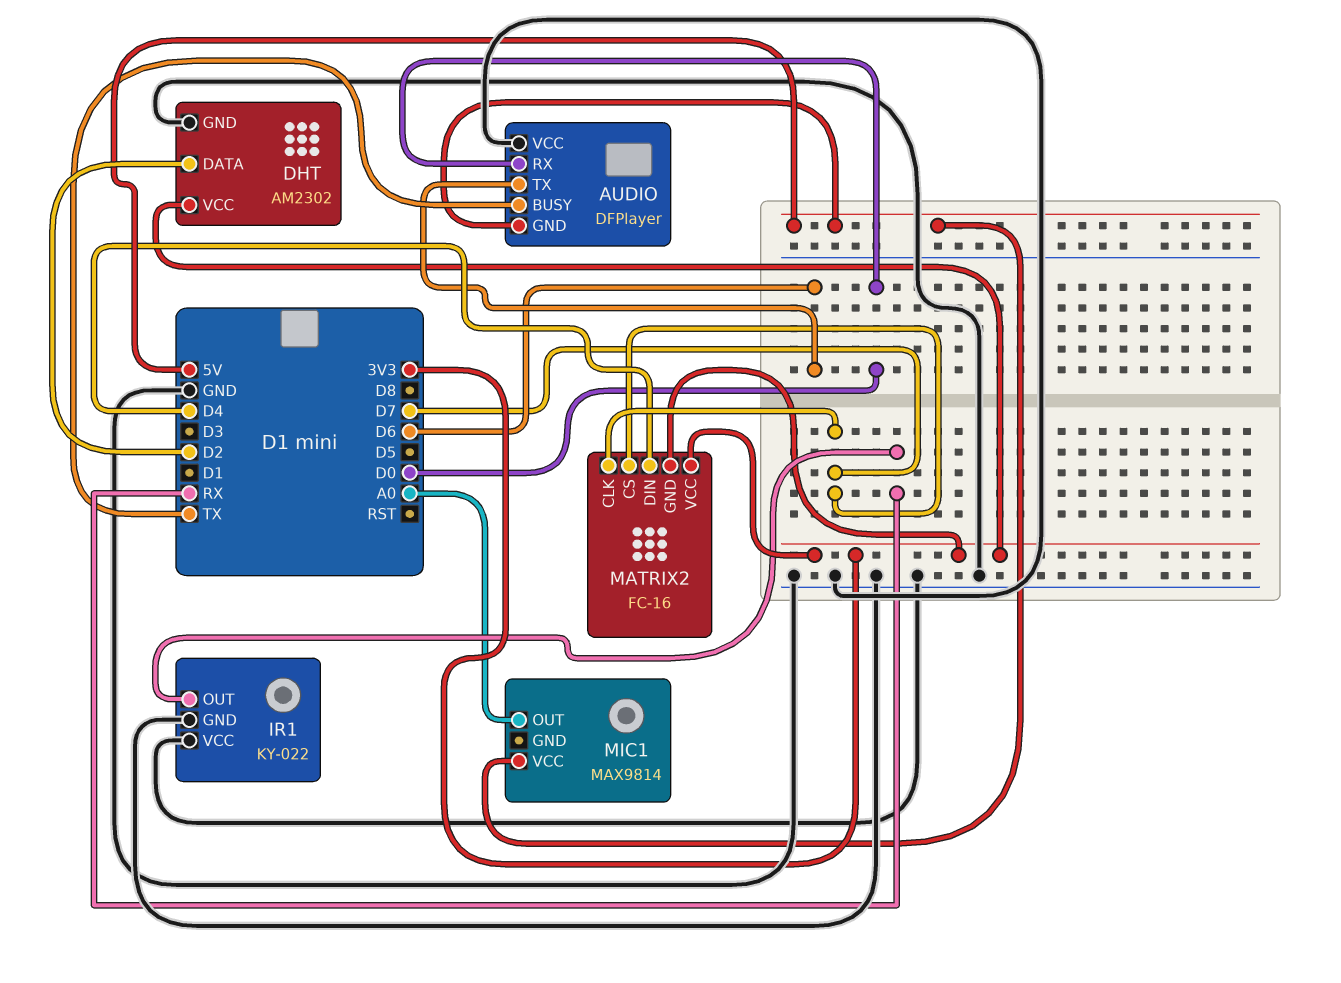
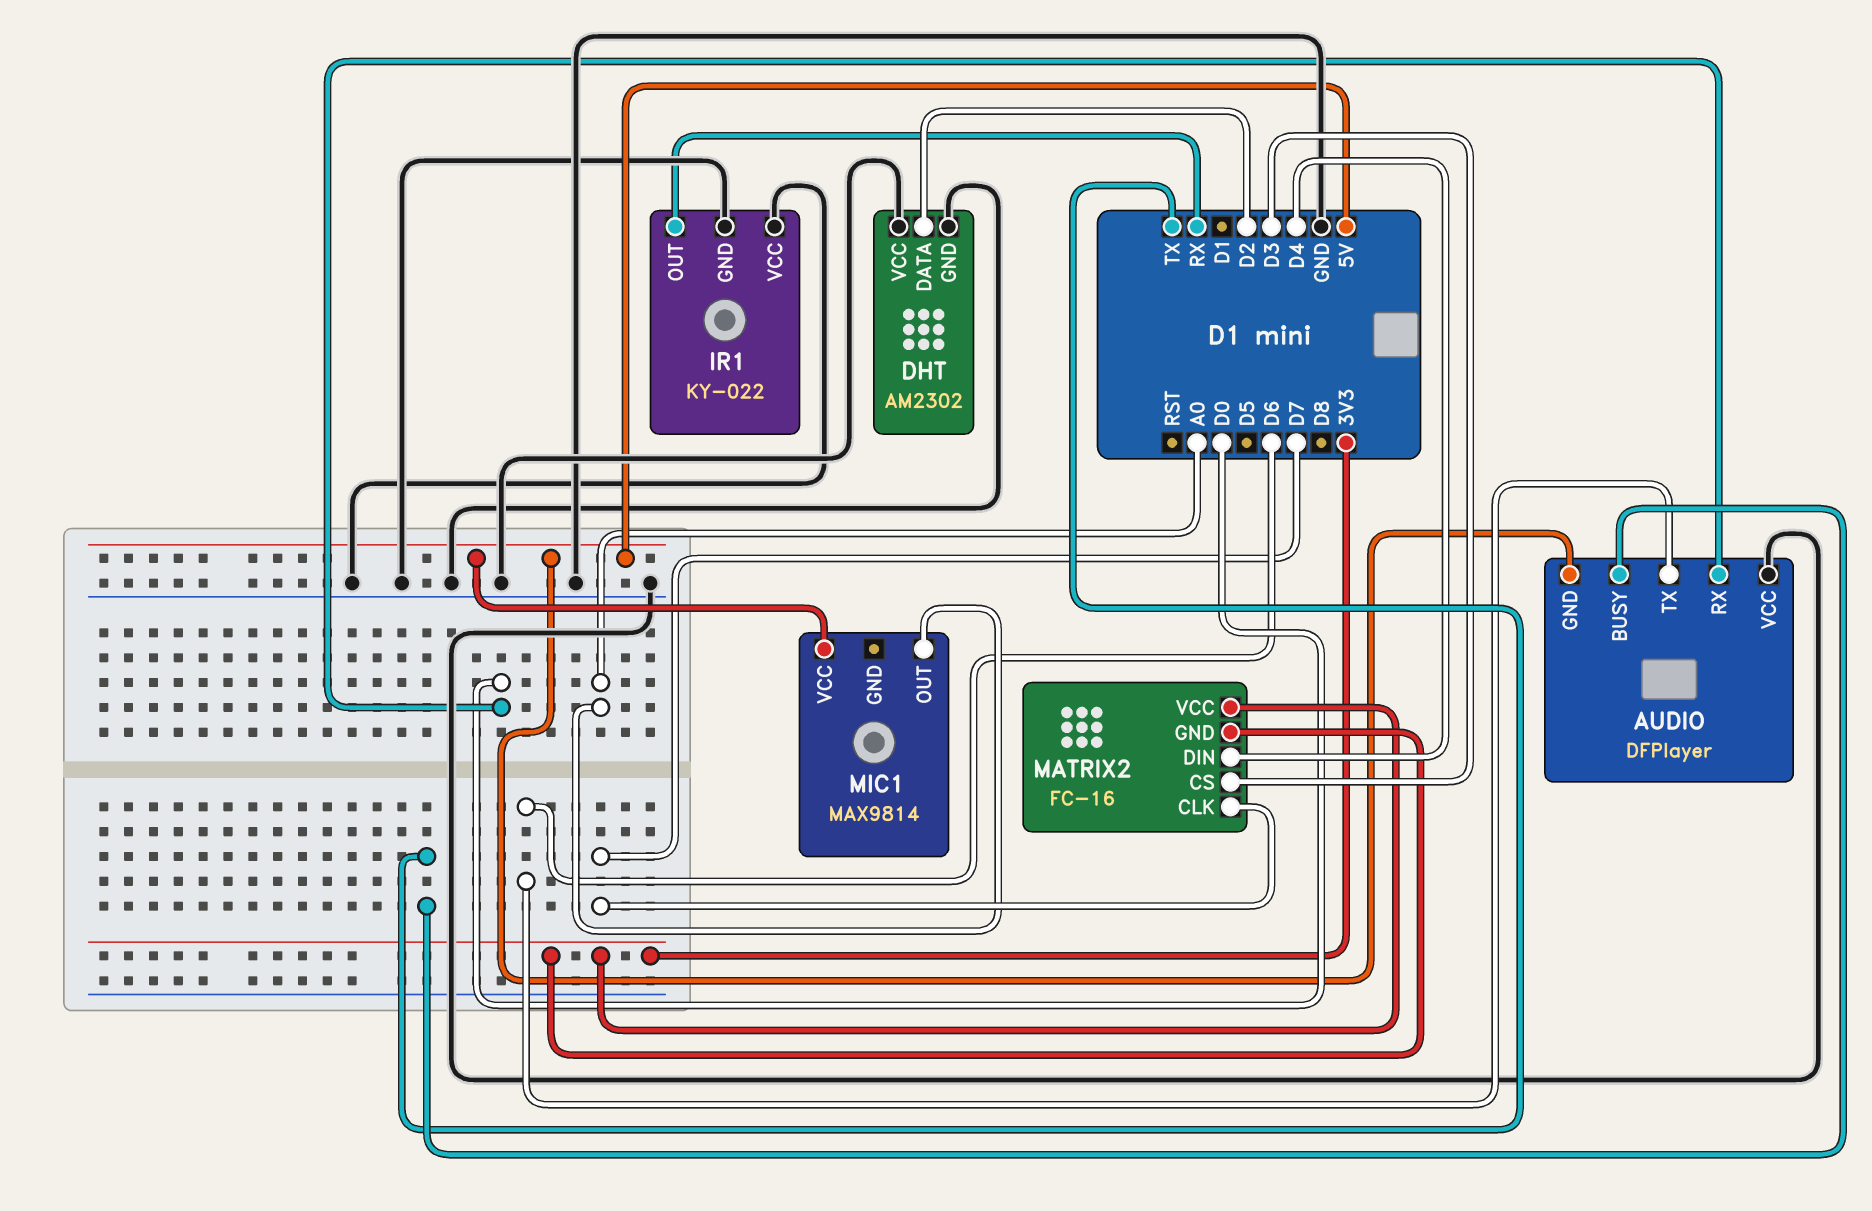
DHT pin VCC: 3V3 -> GND
MATRIX2 pin CS: D7 -> D3

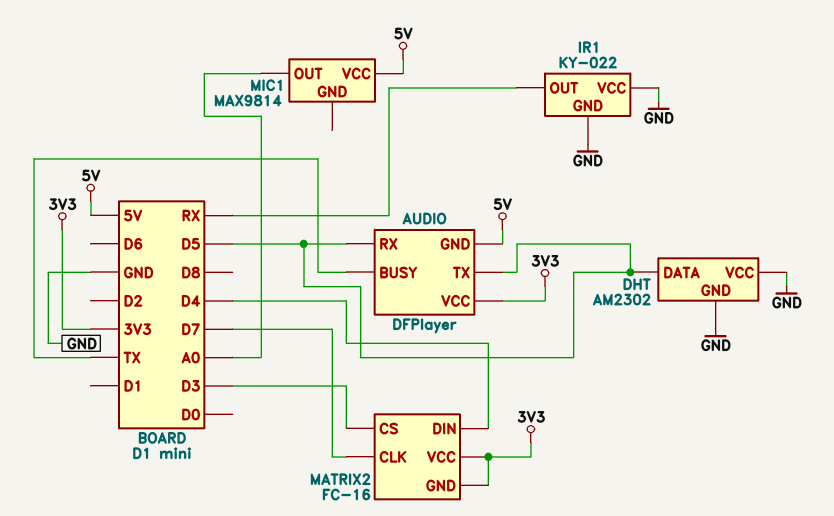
AUDIO pin RX: D0 -> D5
AUDIO pin TX: D6 -> D5
AUDIO pin VCC: GND -> 3V3
DHT pin DATA: D2 -> D5

